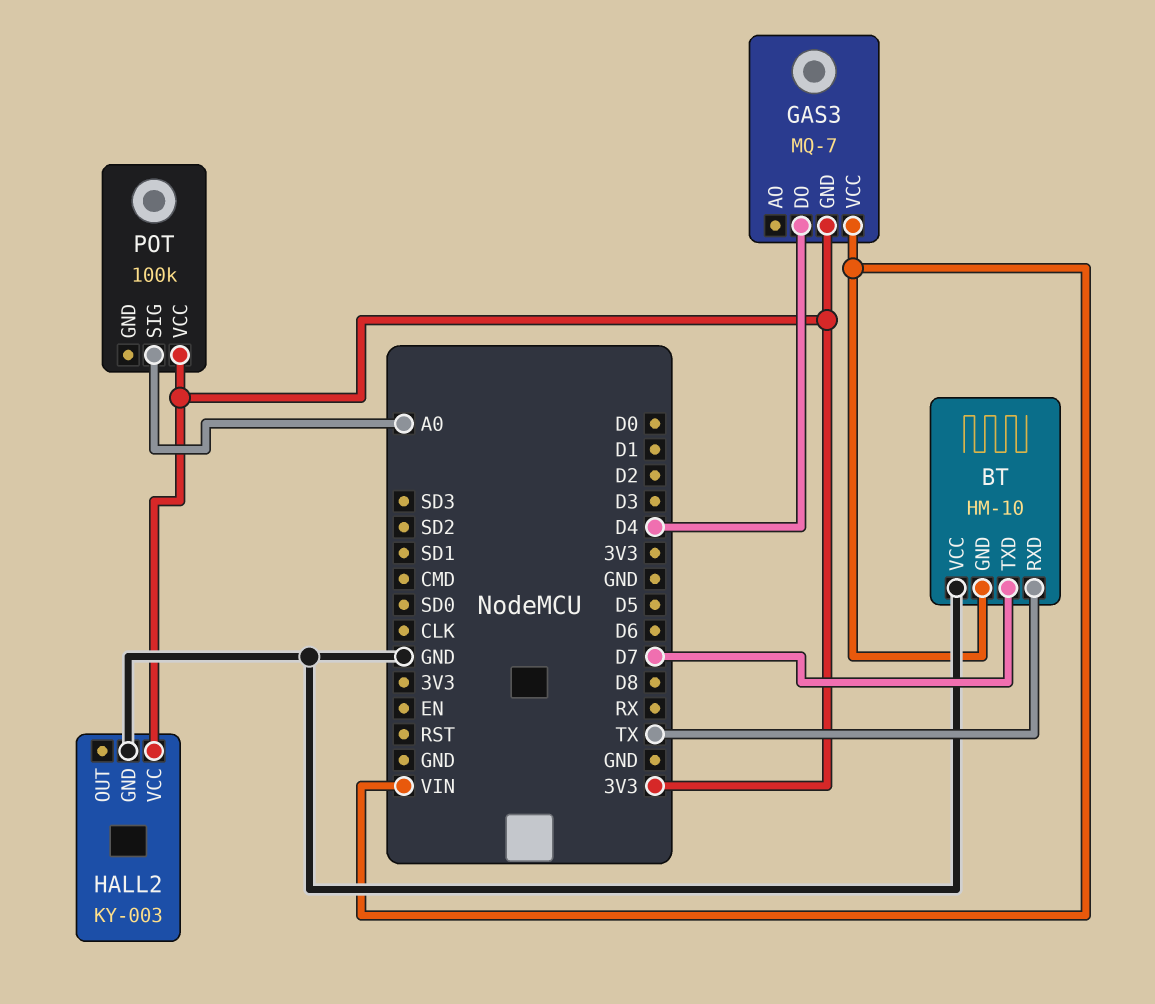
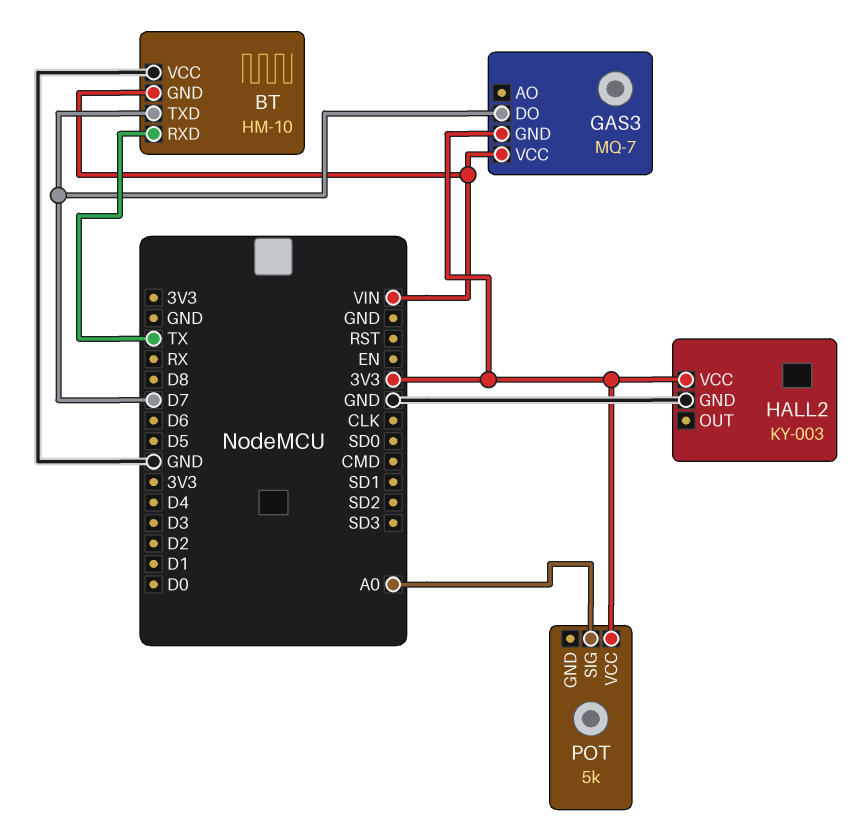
GAS3 pin DO: D4 -> D7
POT: 100k -> 5k

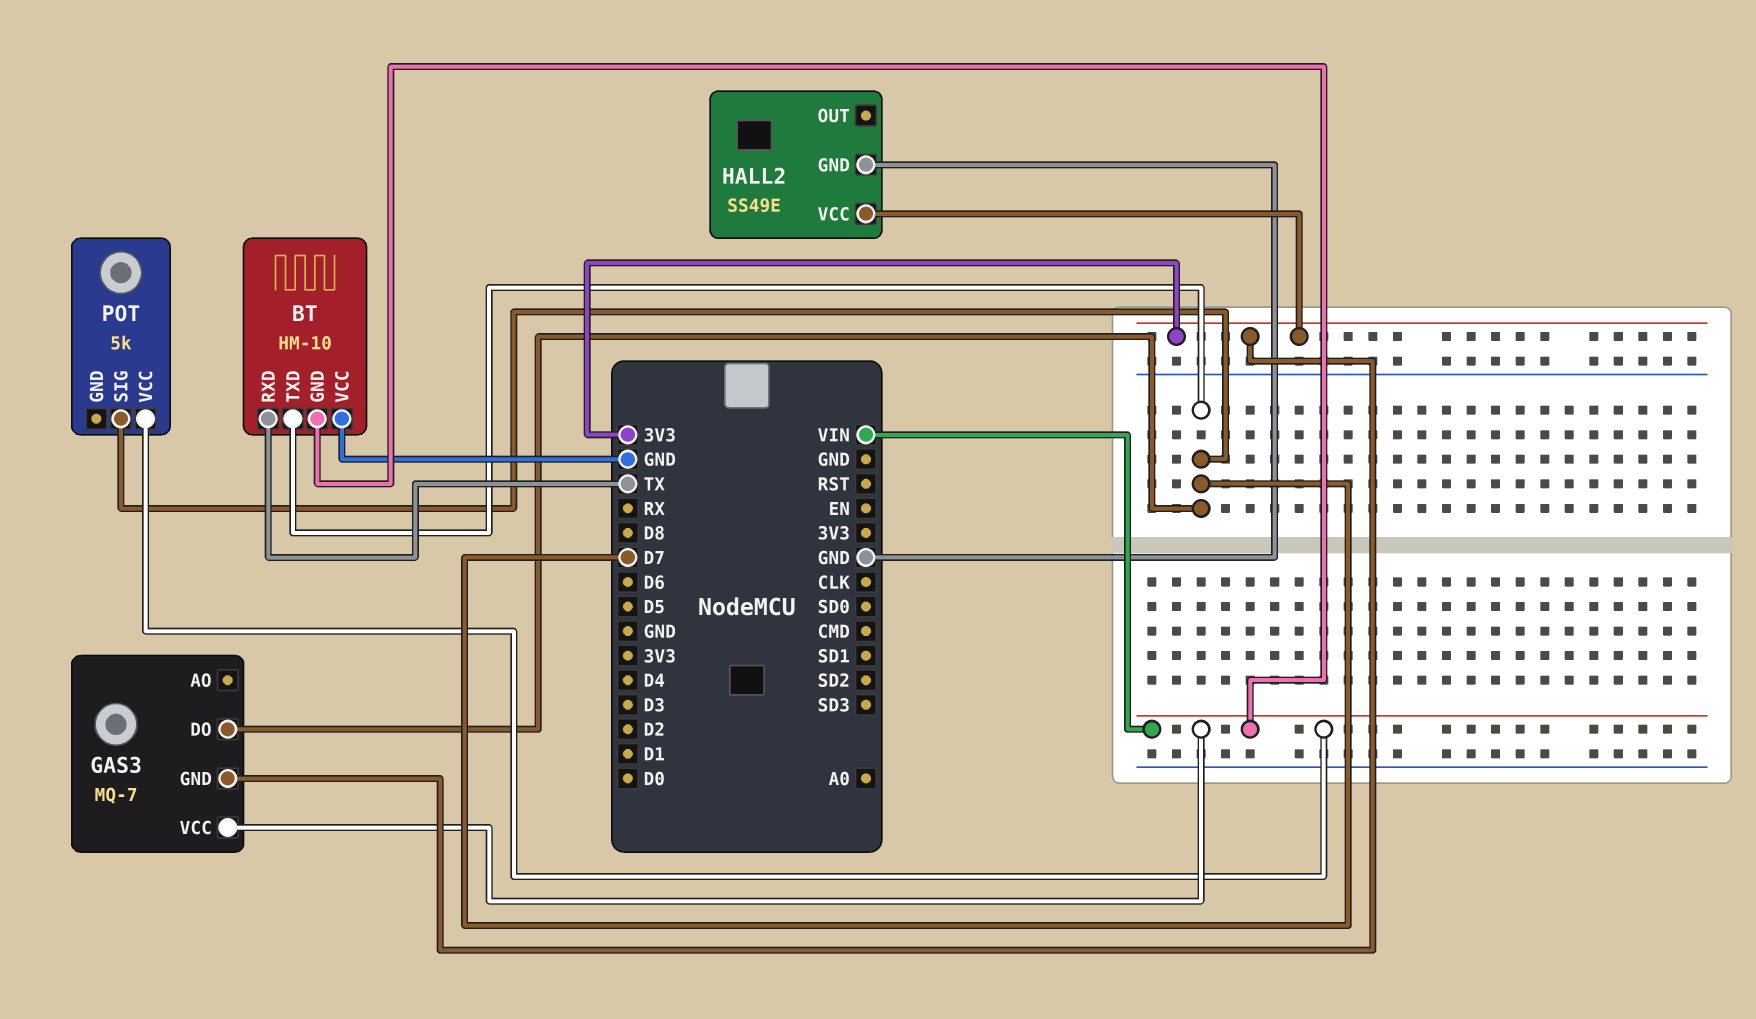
HALL2: KY-003 -> SS49E
POT pin SIG: A0 -> D7
POT pin VCC: 3V3 -> VIN

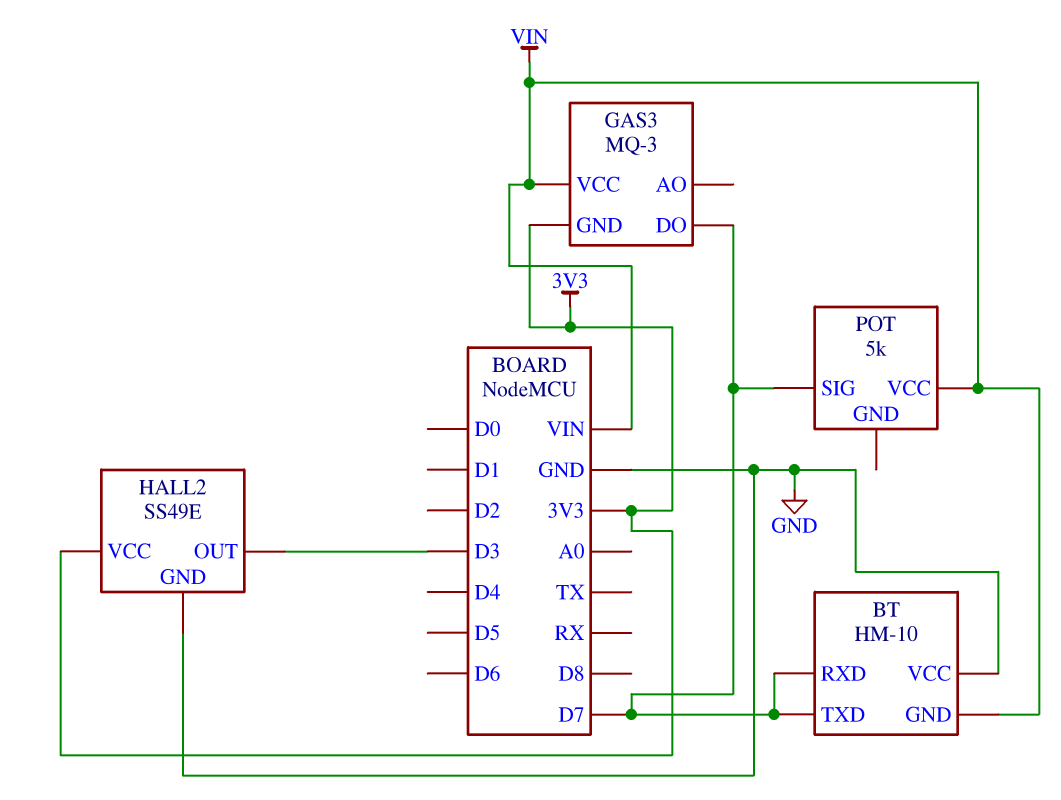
BT pin RXD: TX -> D7
GAS3: MQ-7 -> MQ-3
HALL2 pin OUT: none -> D3

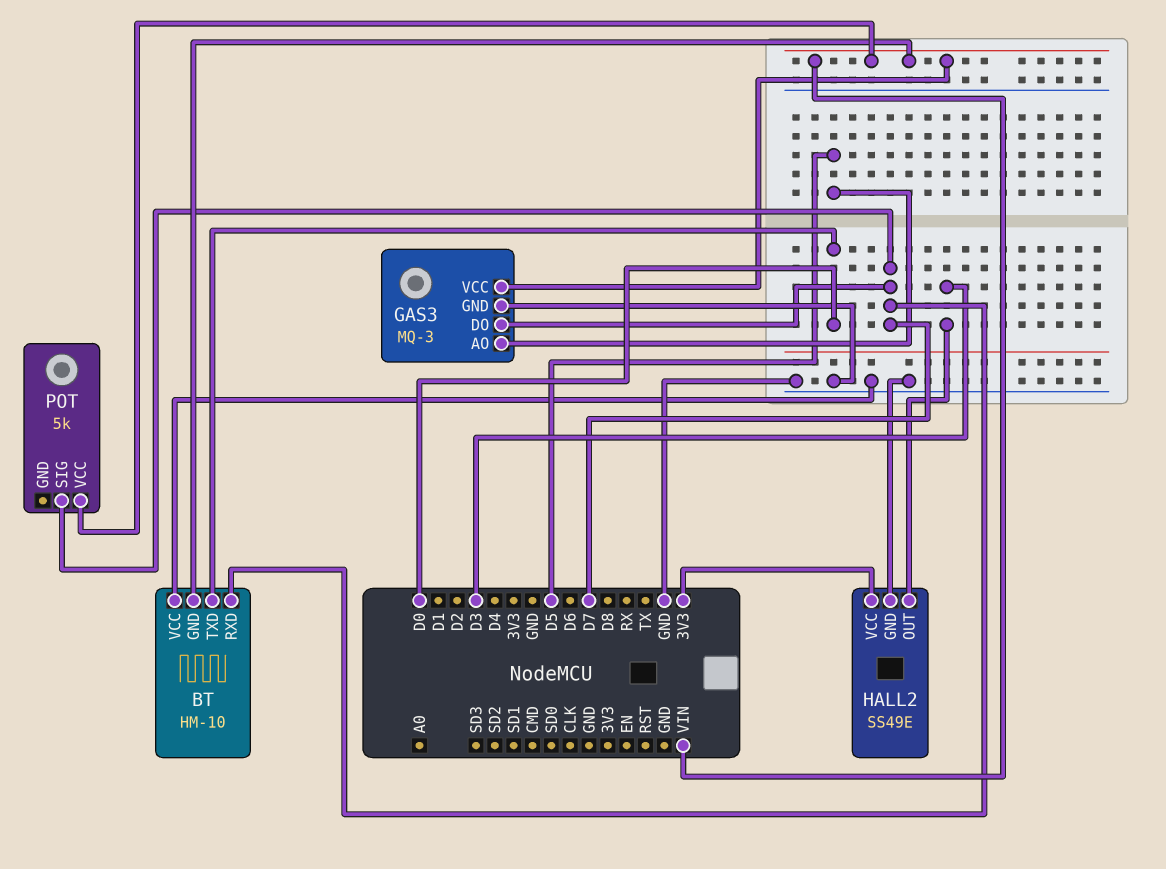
BT pin TXD: D7 -> D0
GAS3 pin AO: none -> D5
GAS3 pin GND: 3V3 -> GND

